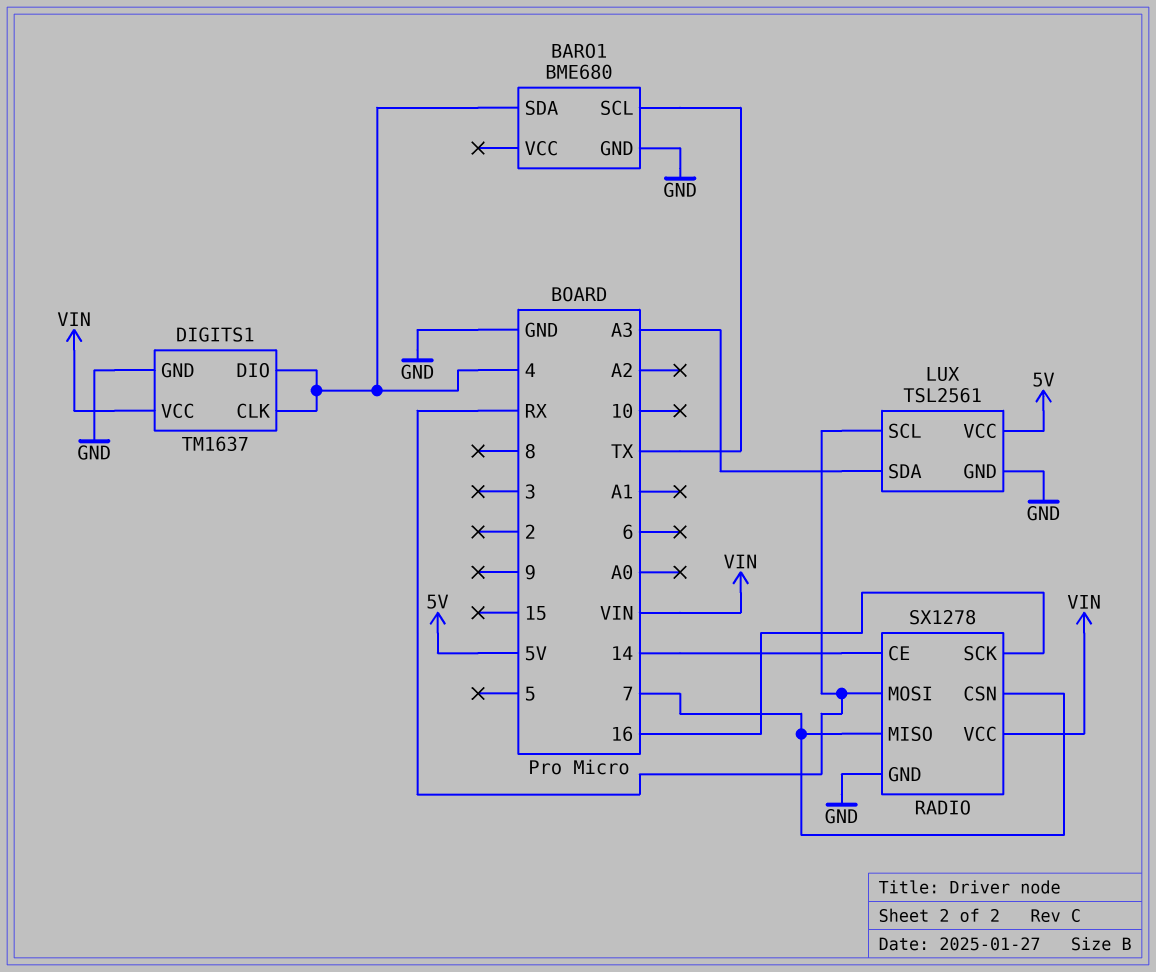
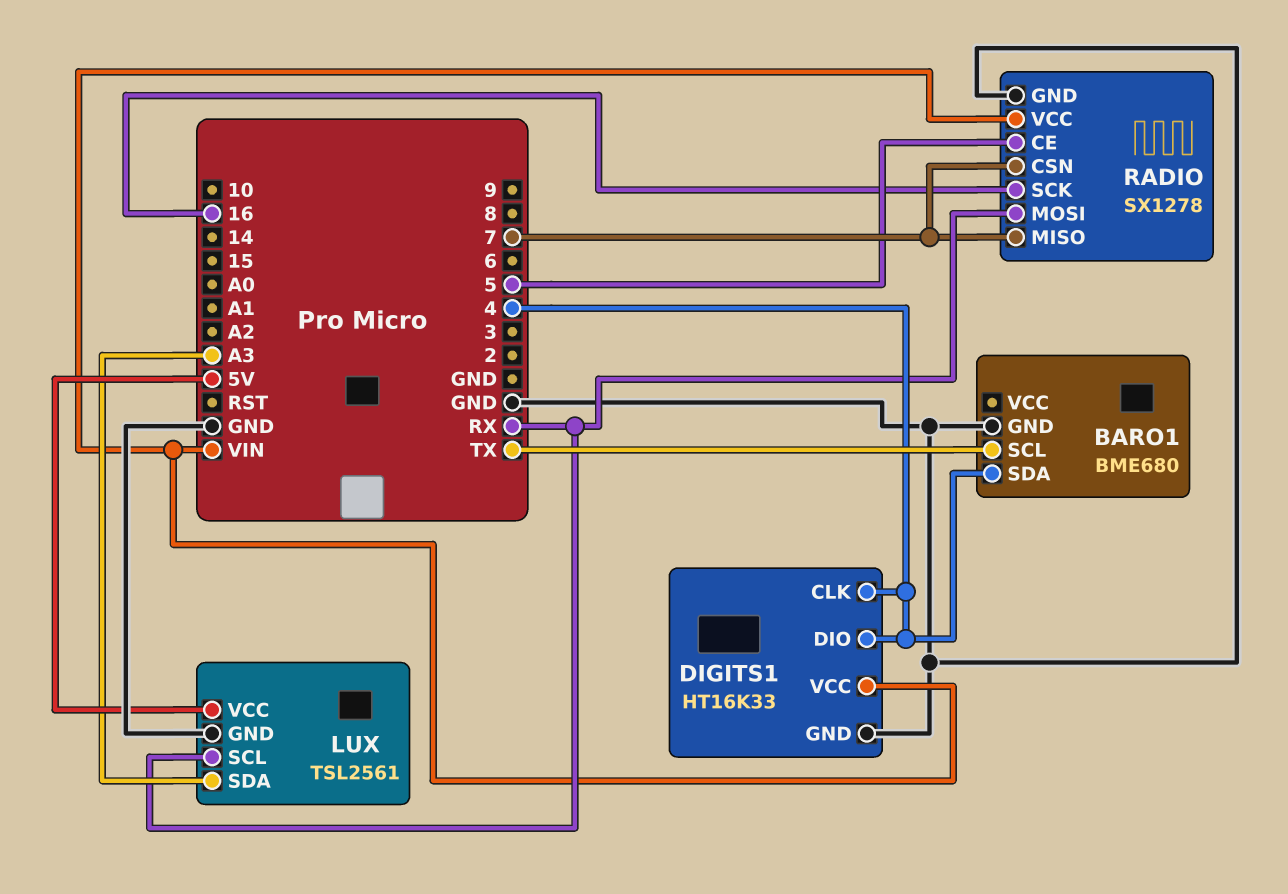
DIGITS1: TM1637 -> HT16K33
RADIO pin CE: 14 -> 5

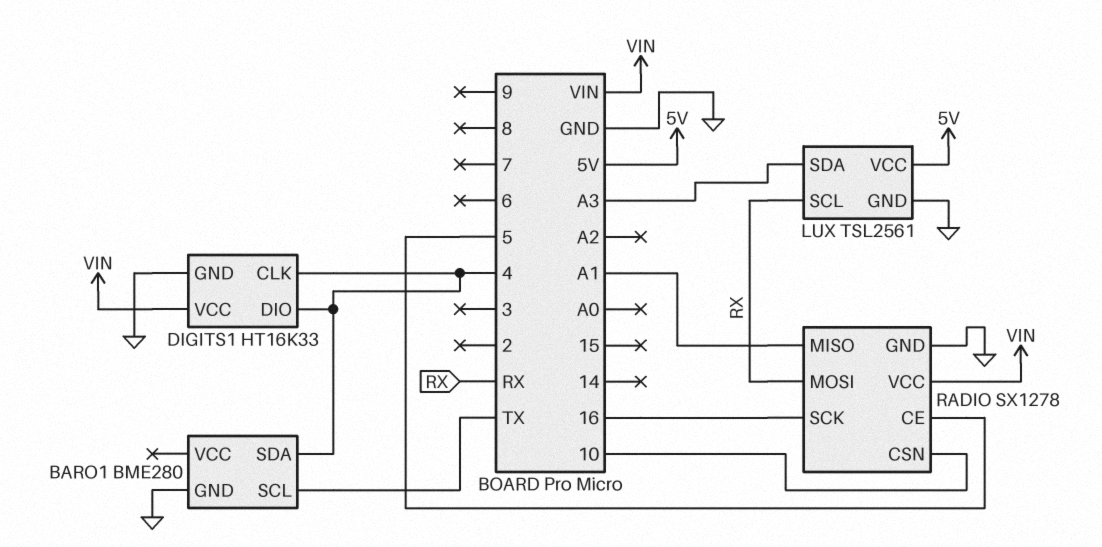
BARO1: BME680 -> BME280
RADIO pin CSN: 7 -> 10
RADIO pin MISO: 7 -> A1

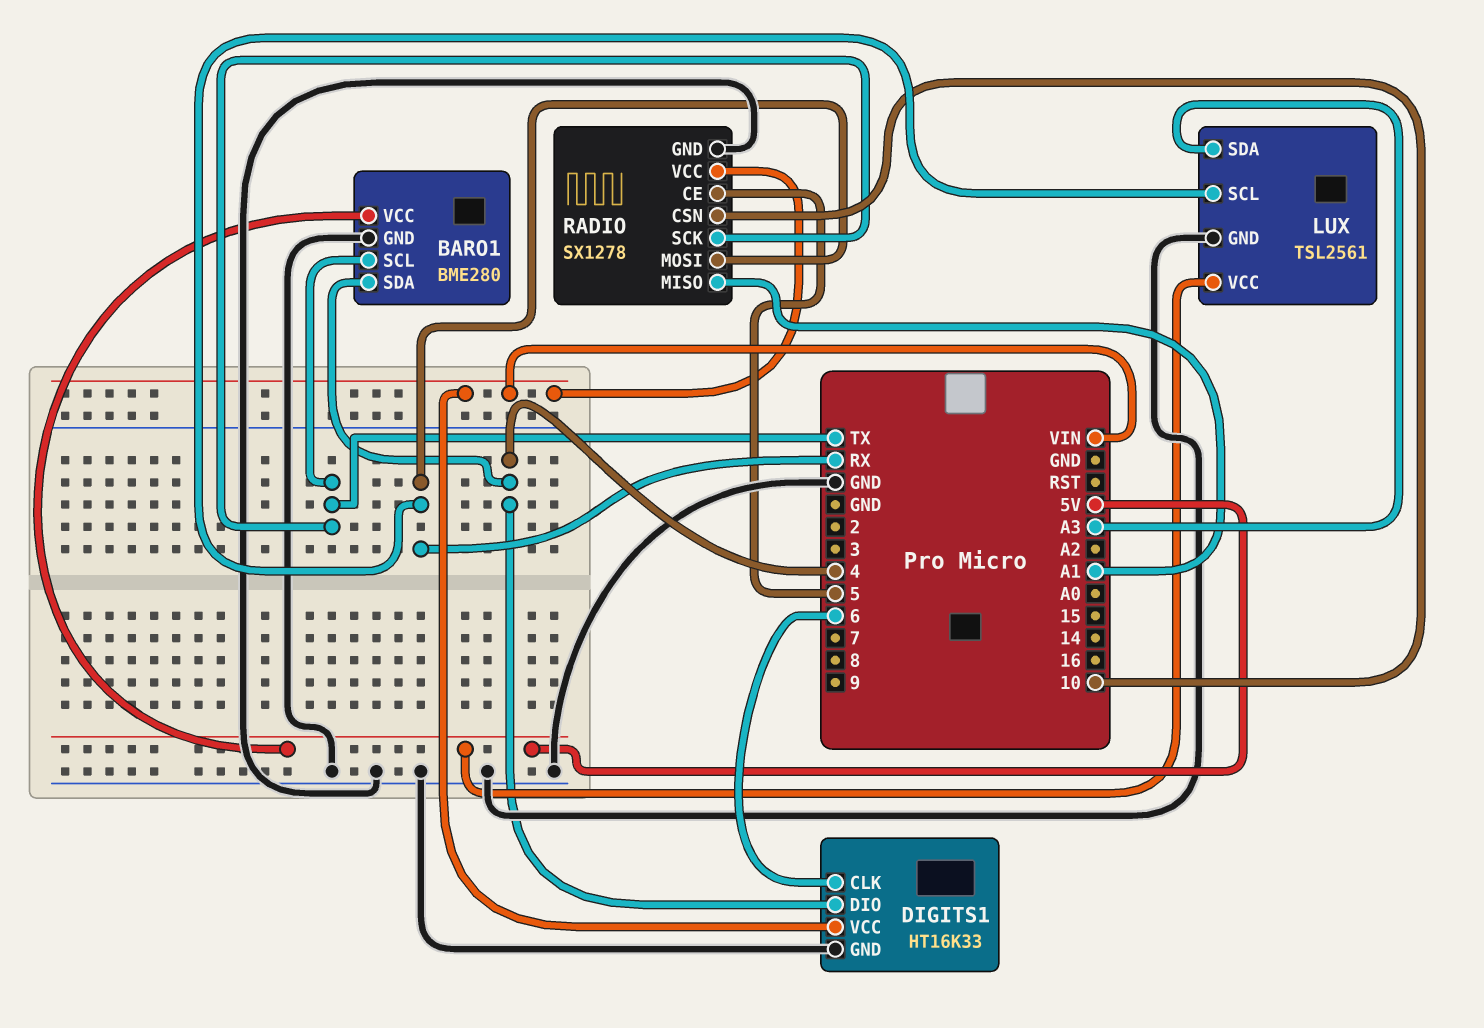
BARO1 pin VCC: none -> 5V
DIGITS1 pin CLK: 4 -> 6
RADIO pin SCK: 16 -> TX

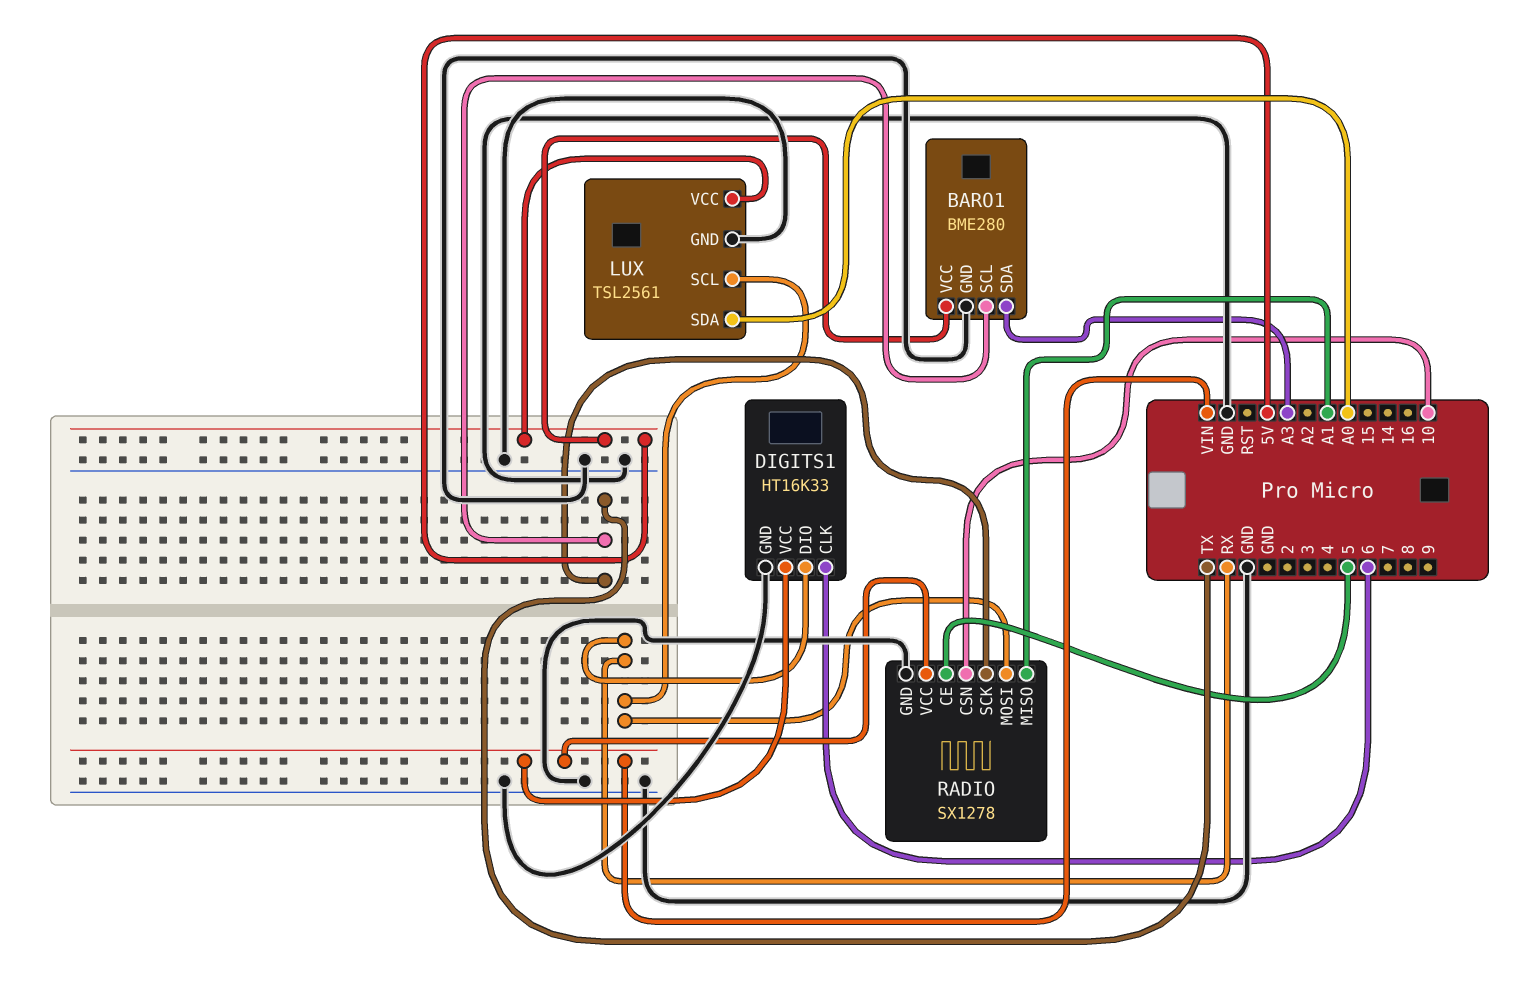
BARO1 pin SDA: 4 -> A3
DIGITS1 pin DIO: 4 -> RX
LUX pin SDA: A3 -> A0

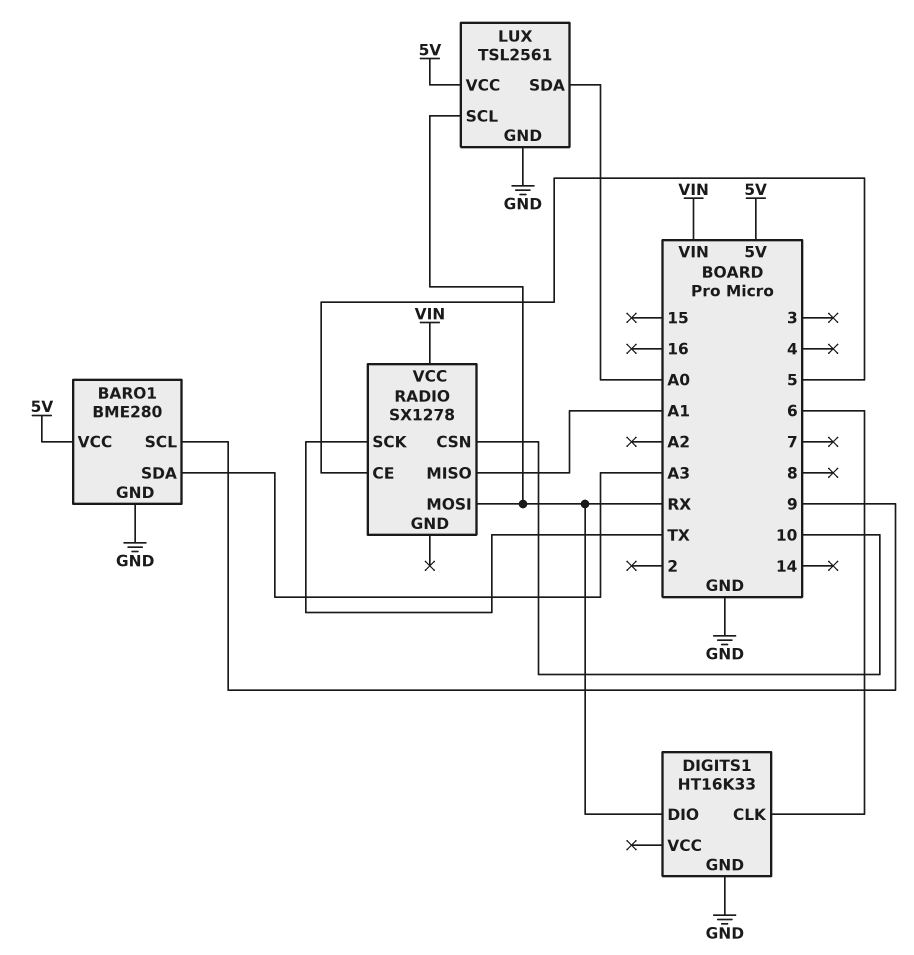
BARO1 pin SCL: TX -> 9
DIGITS1 pin VCC: VIN -> none
RADIO pin GND: GND -> none

